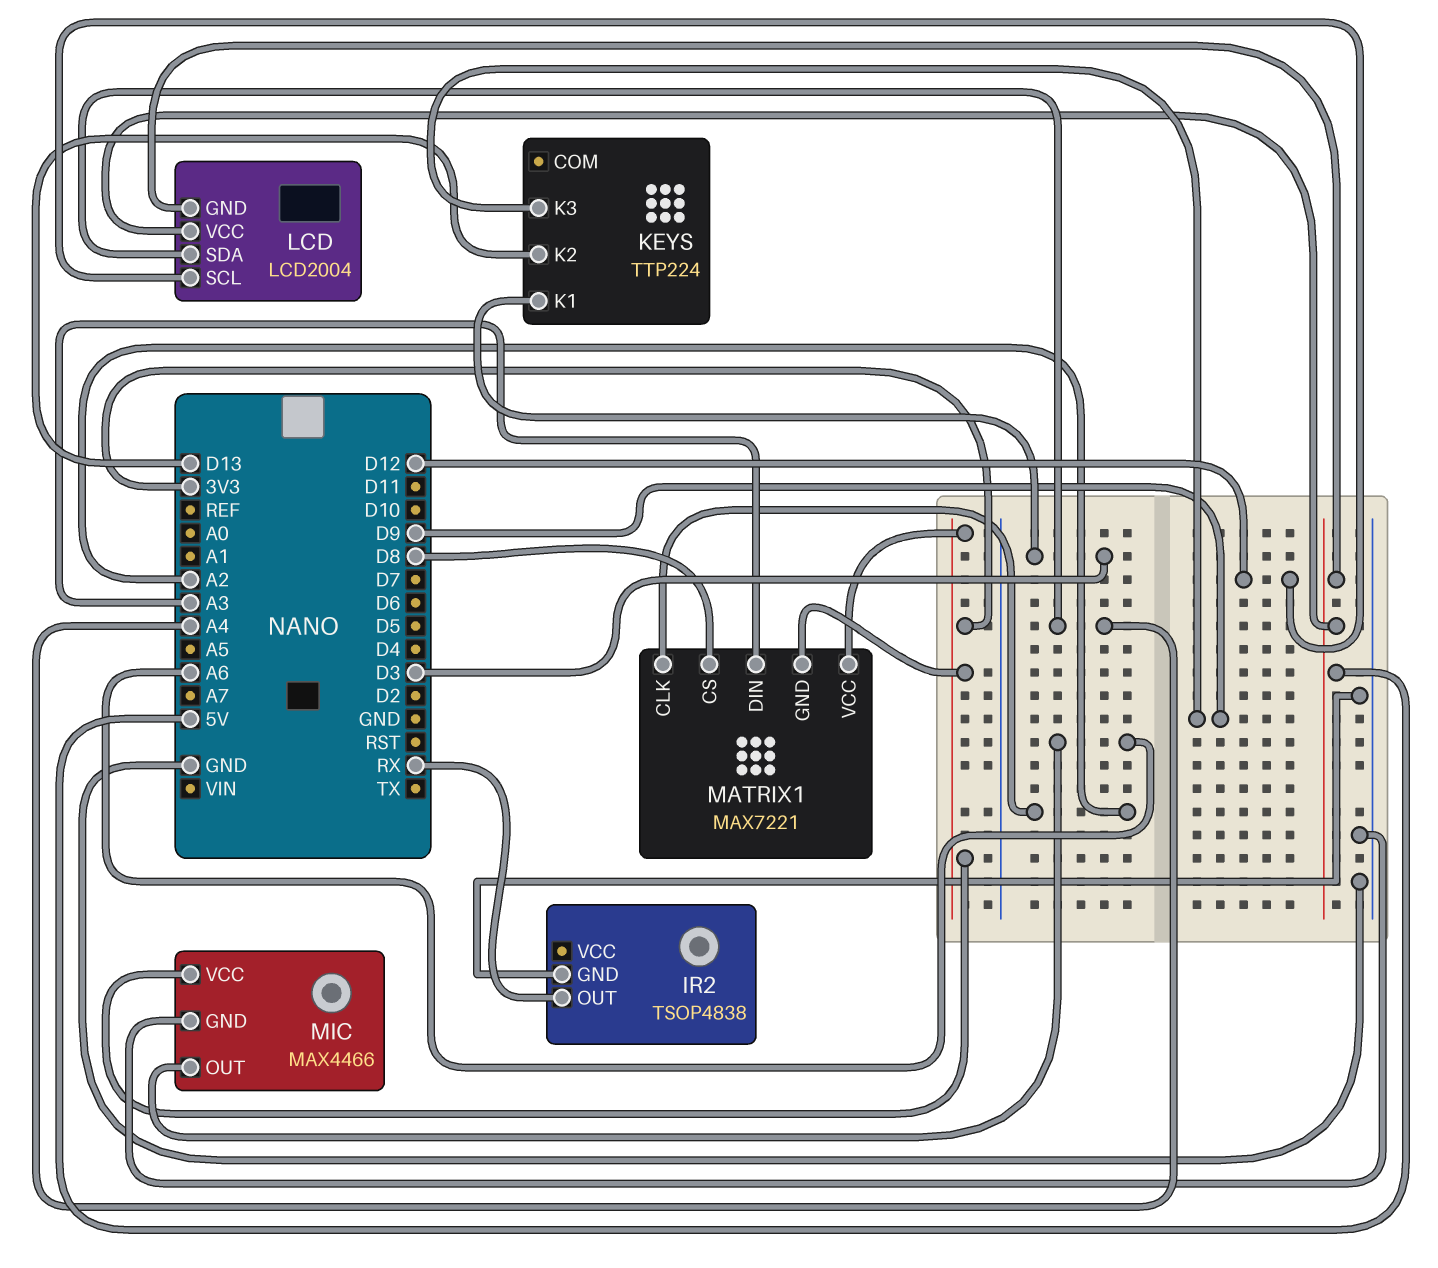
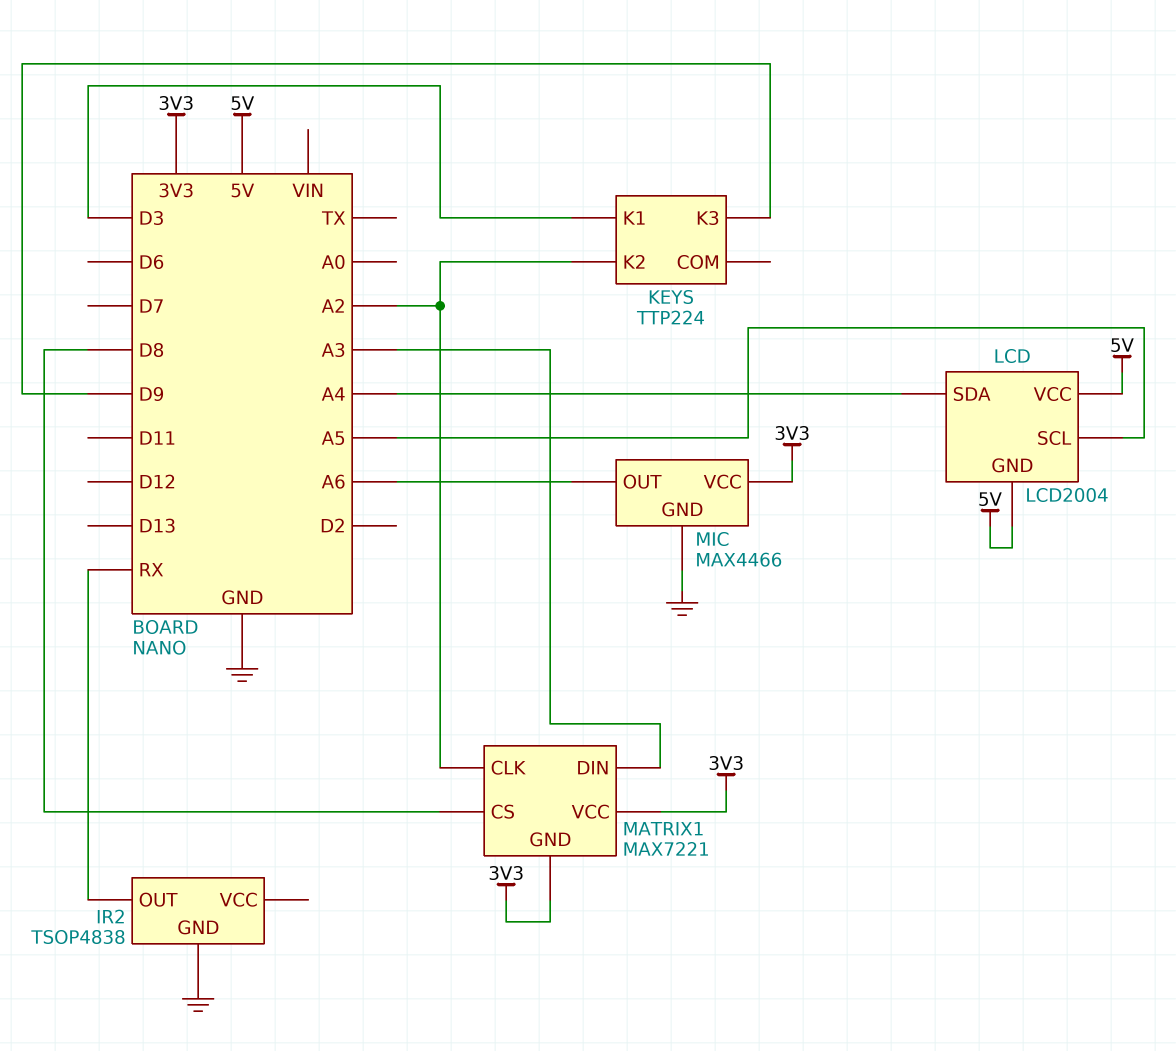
KEYS pin K2: D13 -> A2
LCD pin SCL: D12 -> A5

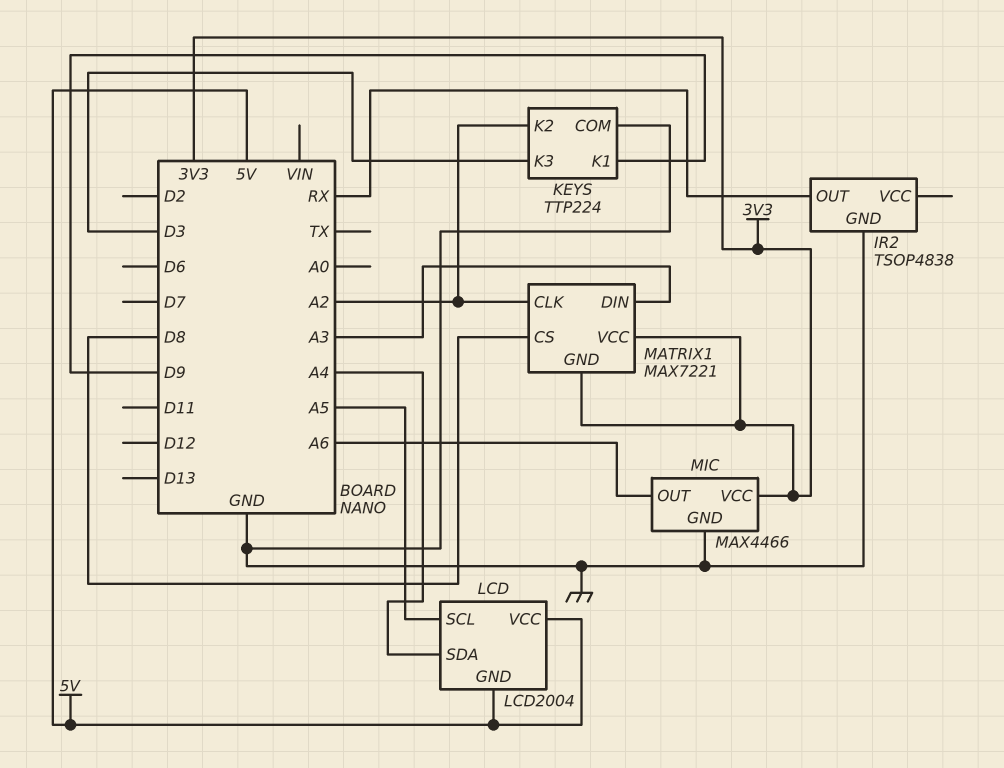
KEYS pin COM: none -> GND
KEYS pin K1: D3 -> D9
KEYS pin K3: D9 -> D3

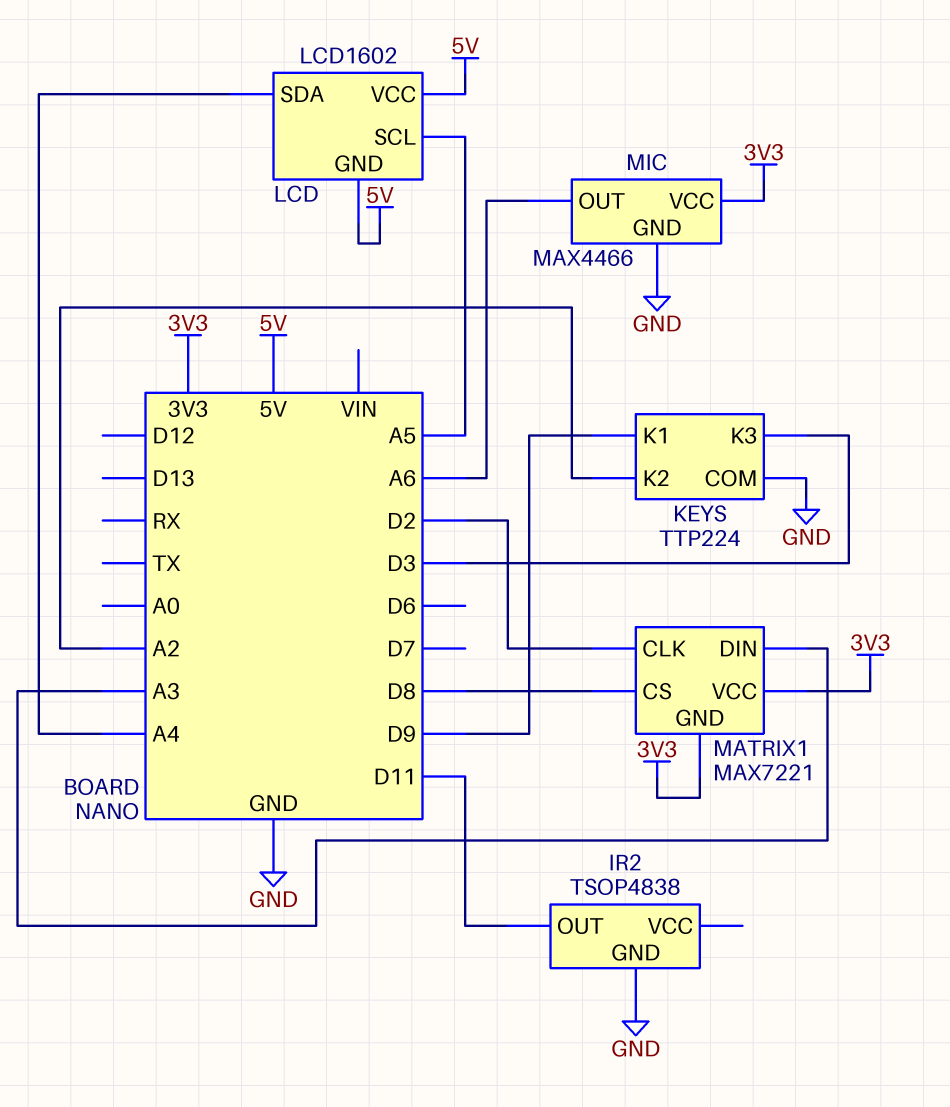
IR2 pin OUT: RX -> D11
LCD: LCD2004 -> LCD1602
MATRIX1 pin CLK: A2 -> D2

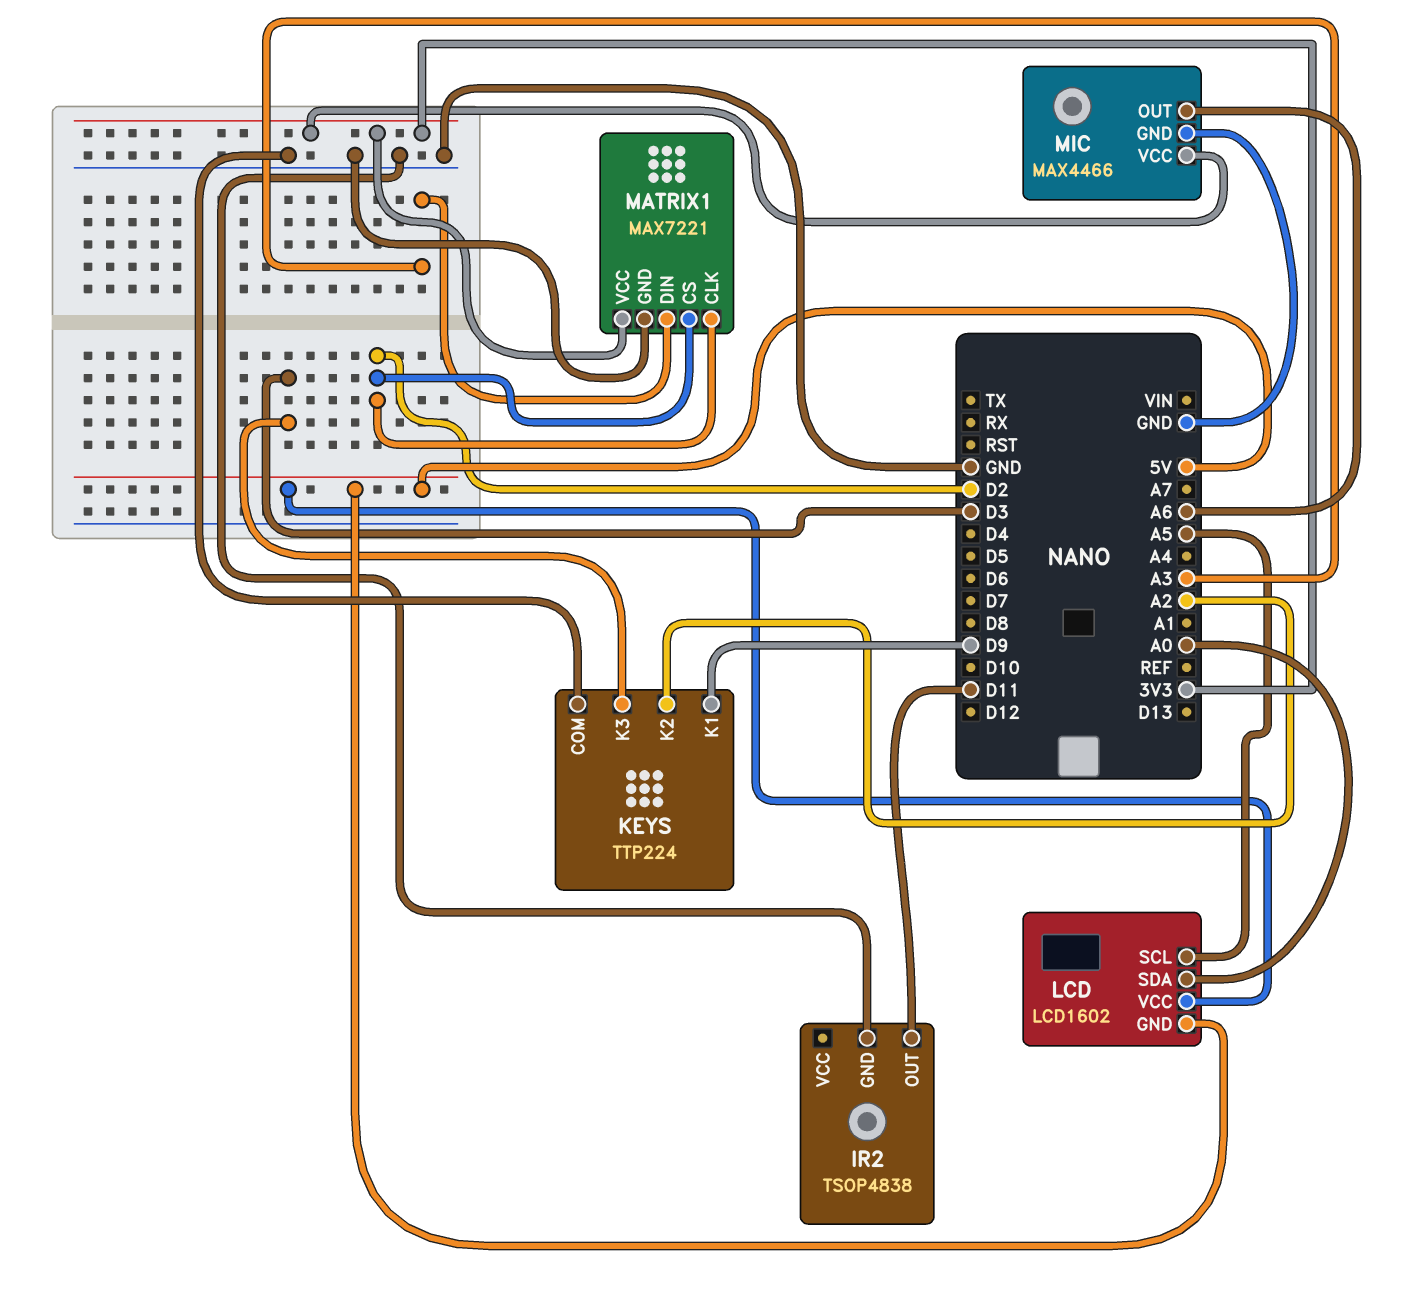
LCD pin SDA: A4 -> A0
MATRIX1 pin CS: D8 -> D2
MATRIX1 pin GND: 3V3 -> GND

